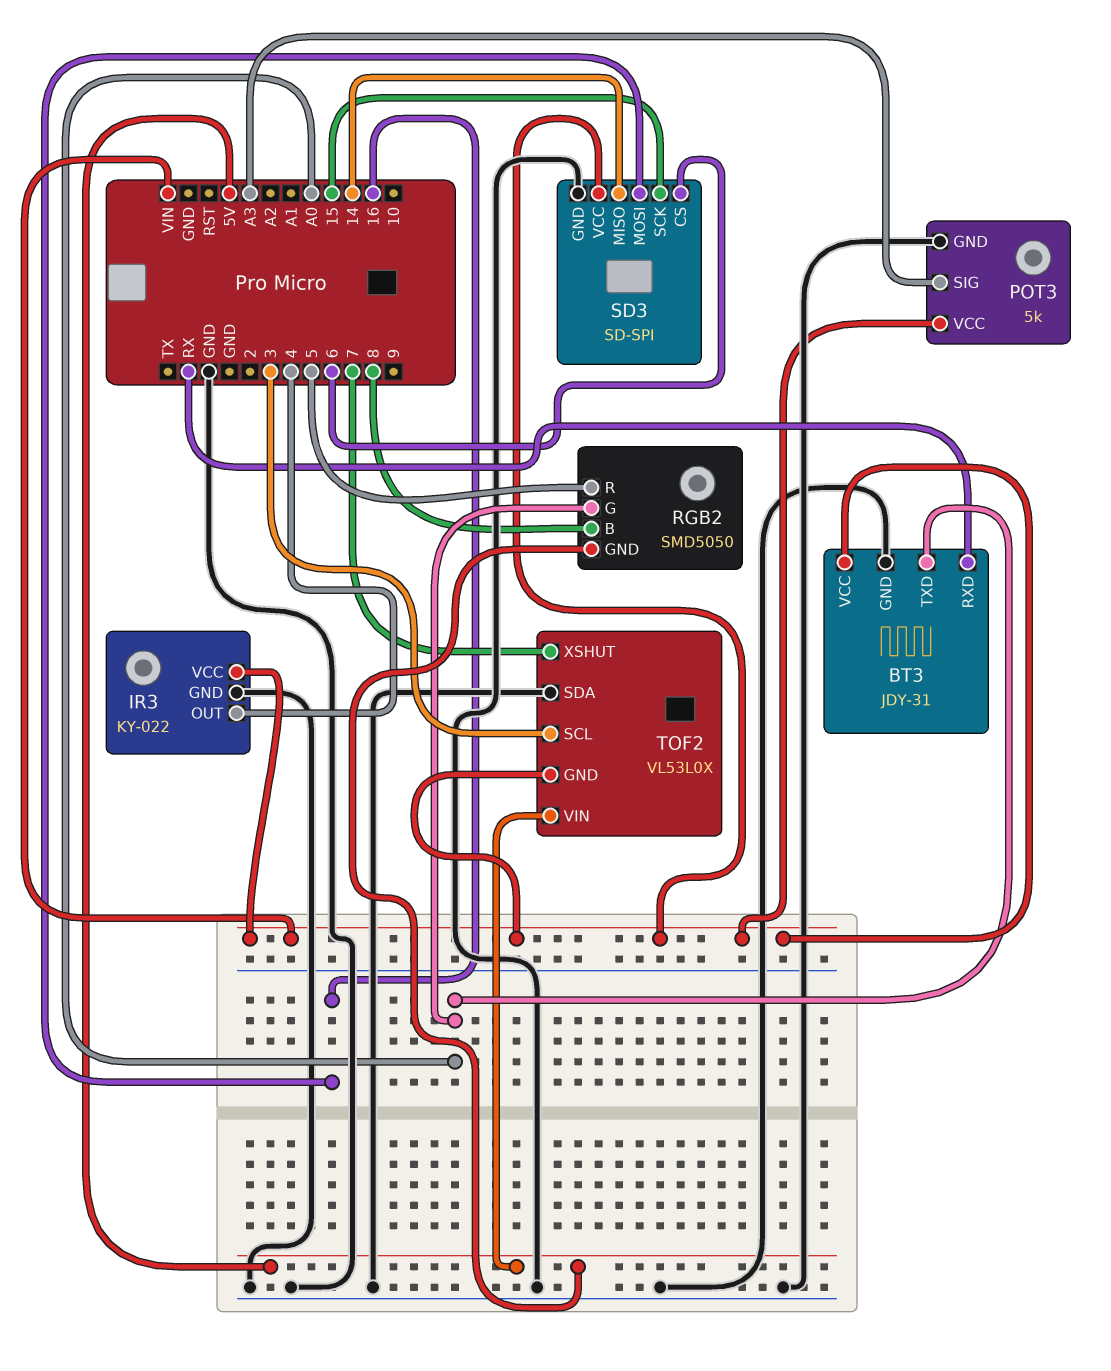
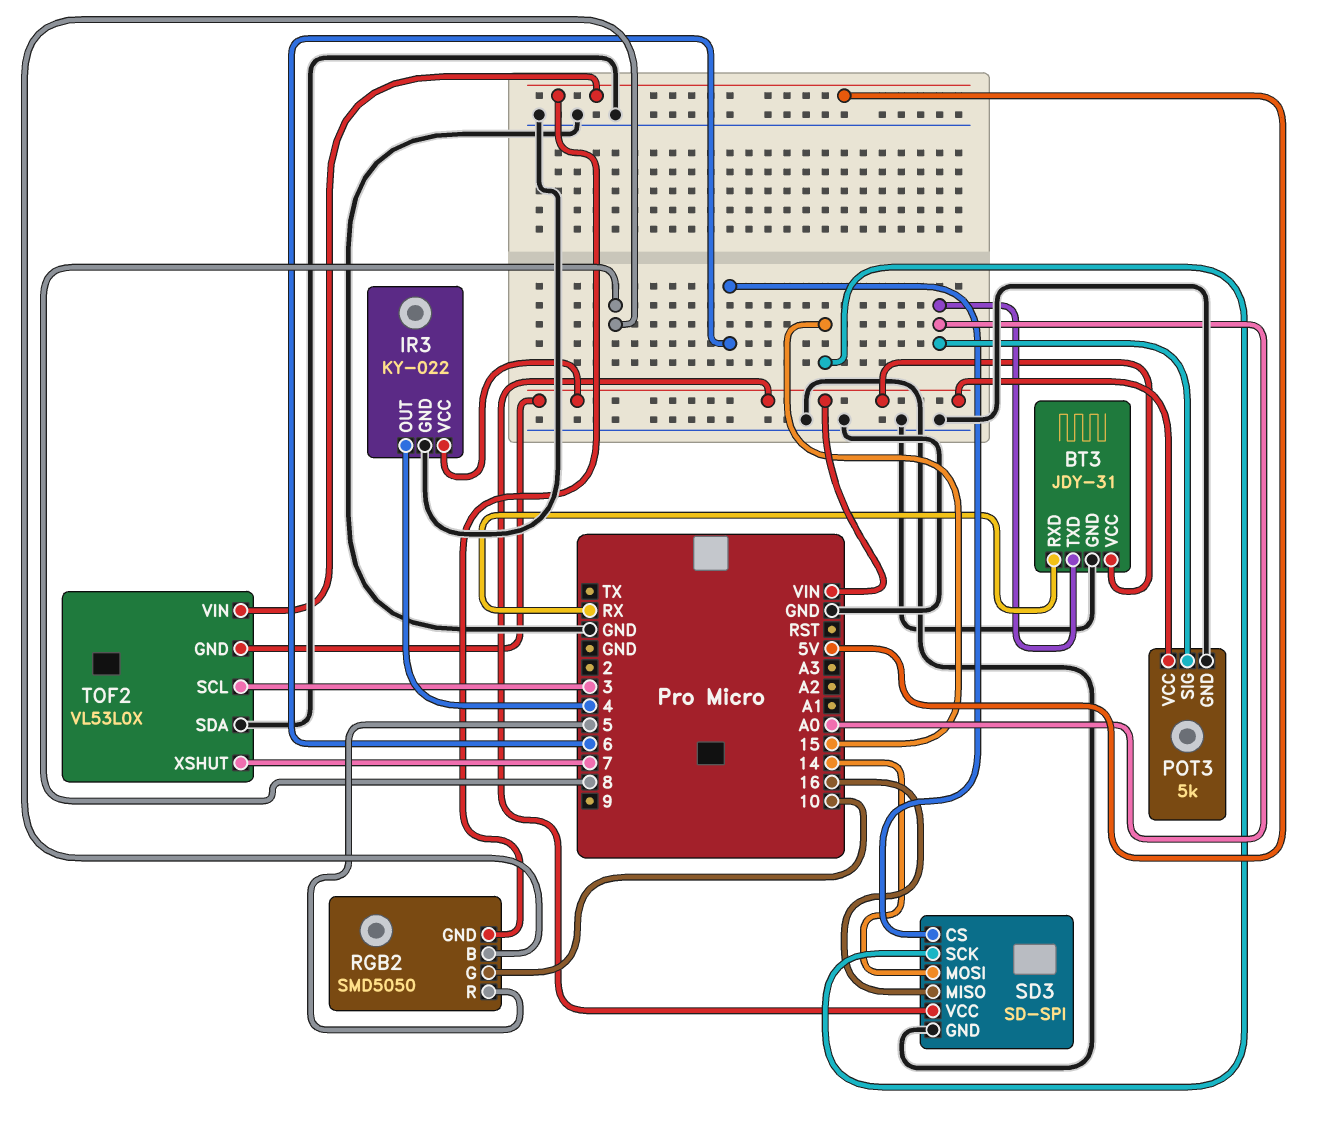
POT3 pin SIG: A3 -> A0
RGB2 pin G: A0 -> 10
SD3 pin MISO: 14 -> 16
SD3 pin MOSI: 16 -> 14

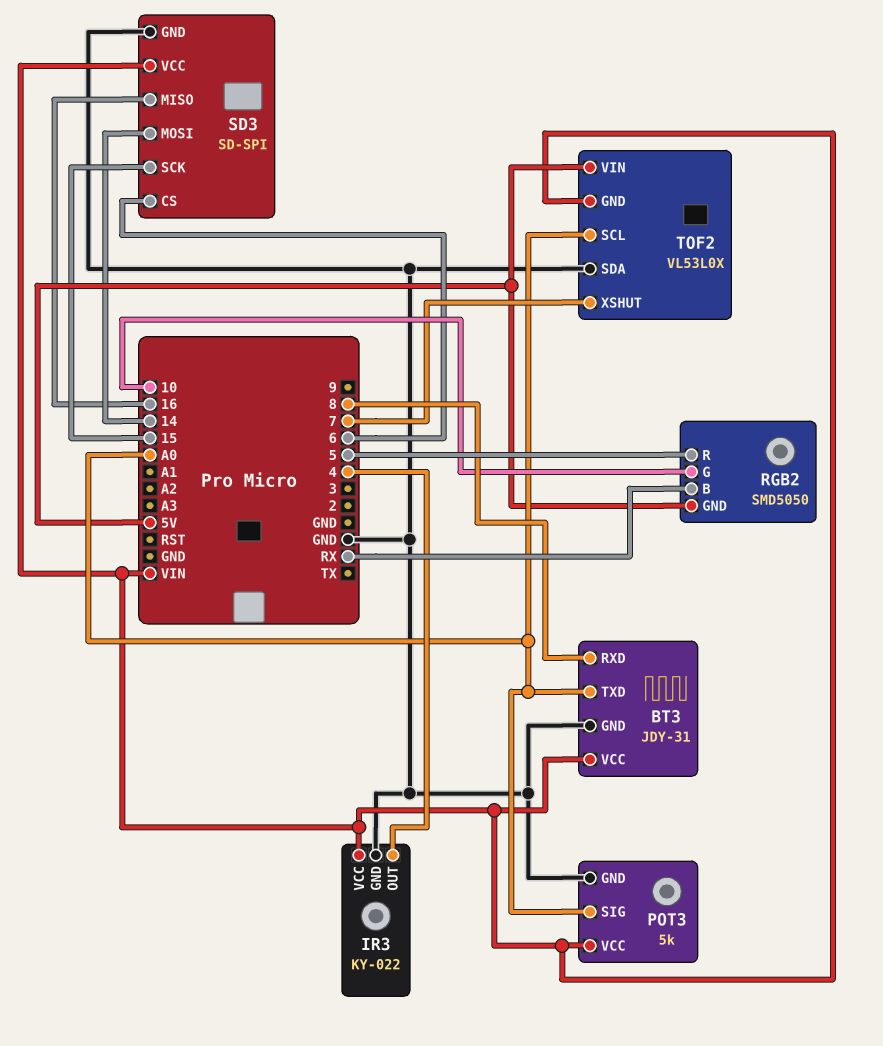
BT3 pin RXD: RX -> 8
RGB2 pin B: 8 -> RX
TOF2 pin SCL: 3 -> A0

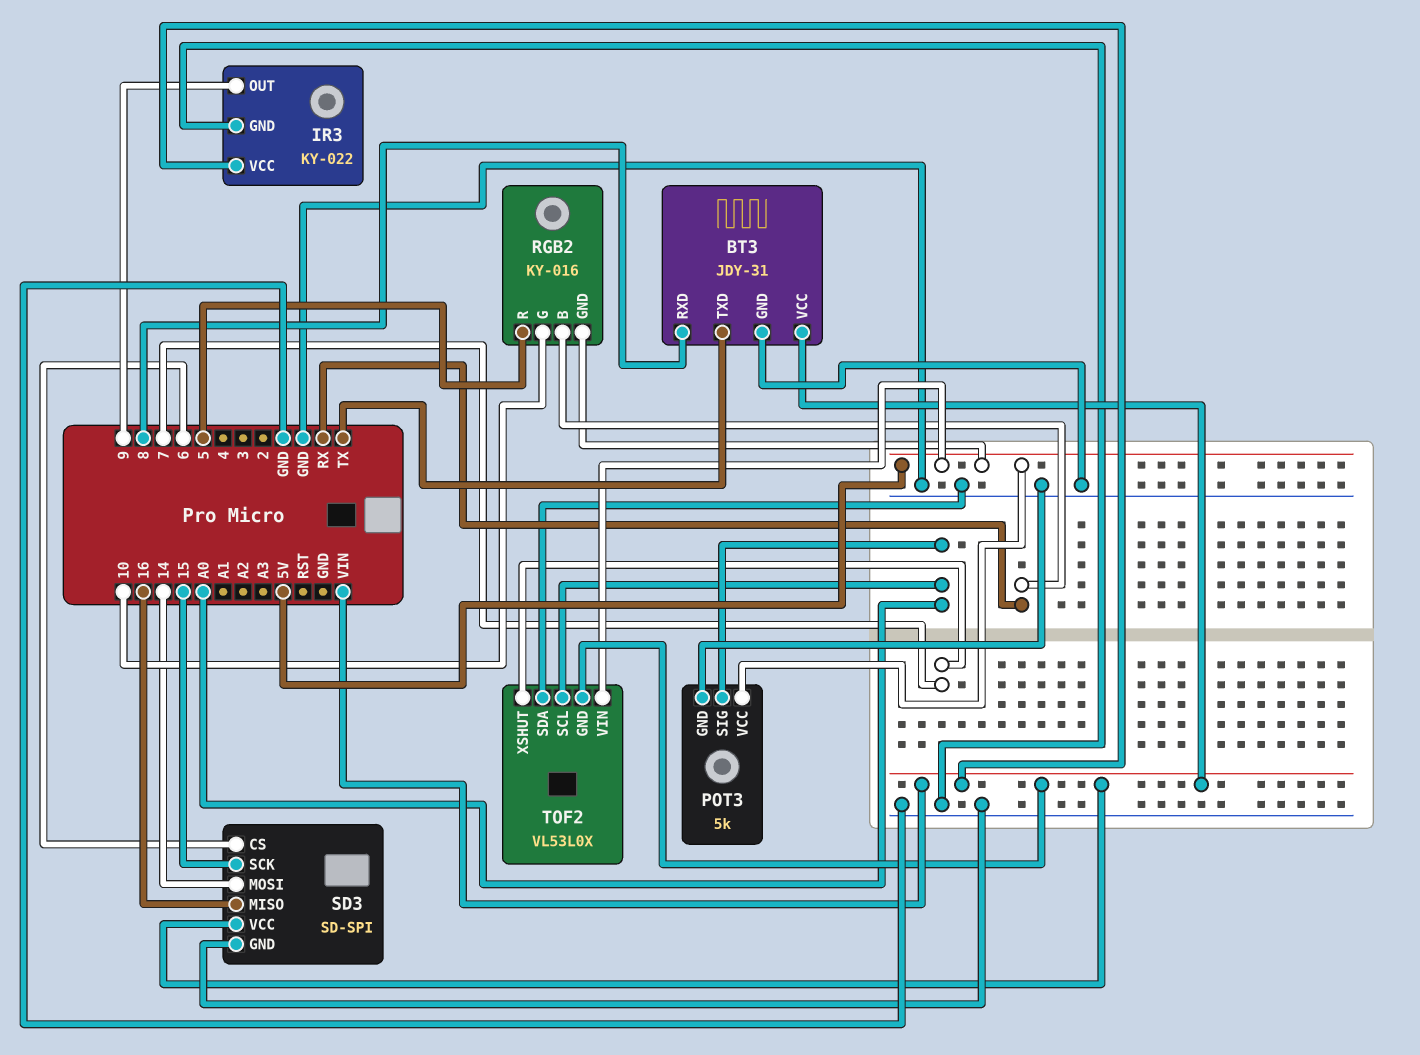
BT3 pin TXD: A0 -> TX
IR3 pin OUT: 4 -> 9
POT3 pin VCC: VIN -> 5V
RGB2: SMD5050 -> KY-016

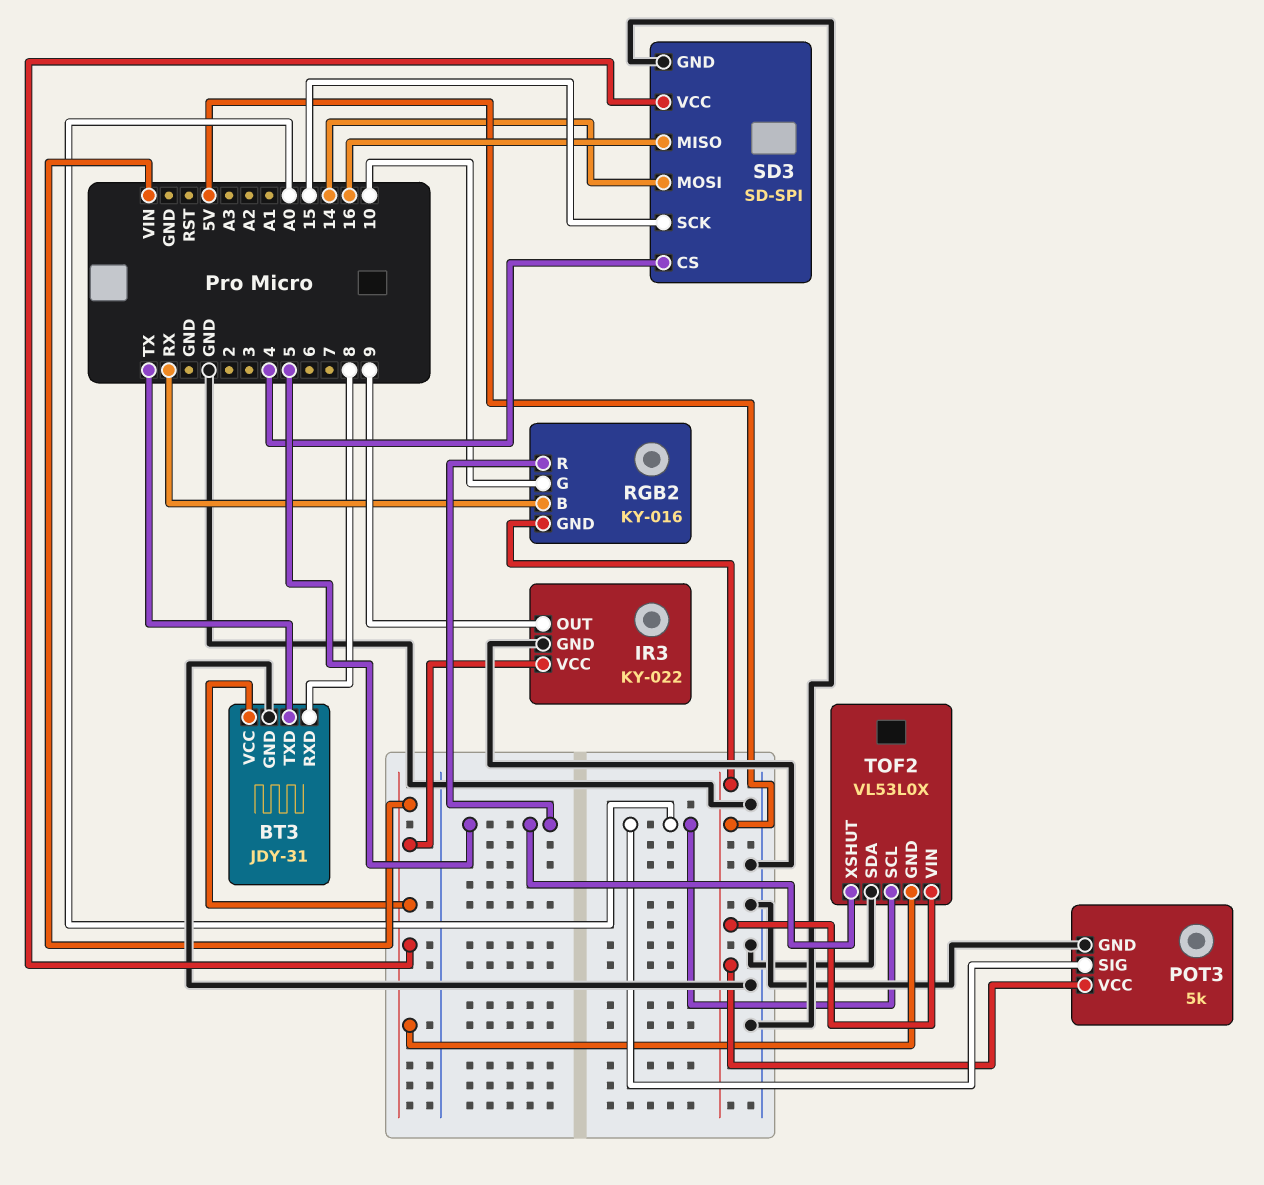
SD3 pin CS: 6 -> 4
TOF2 pin XSHUT: 7 -> 5

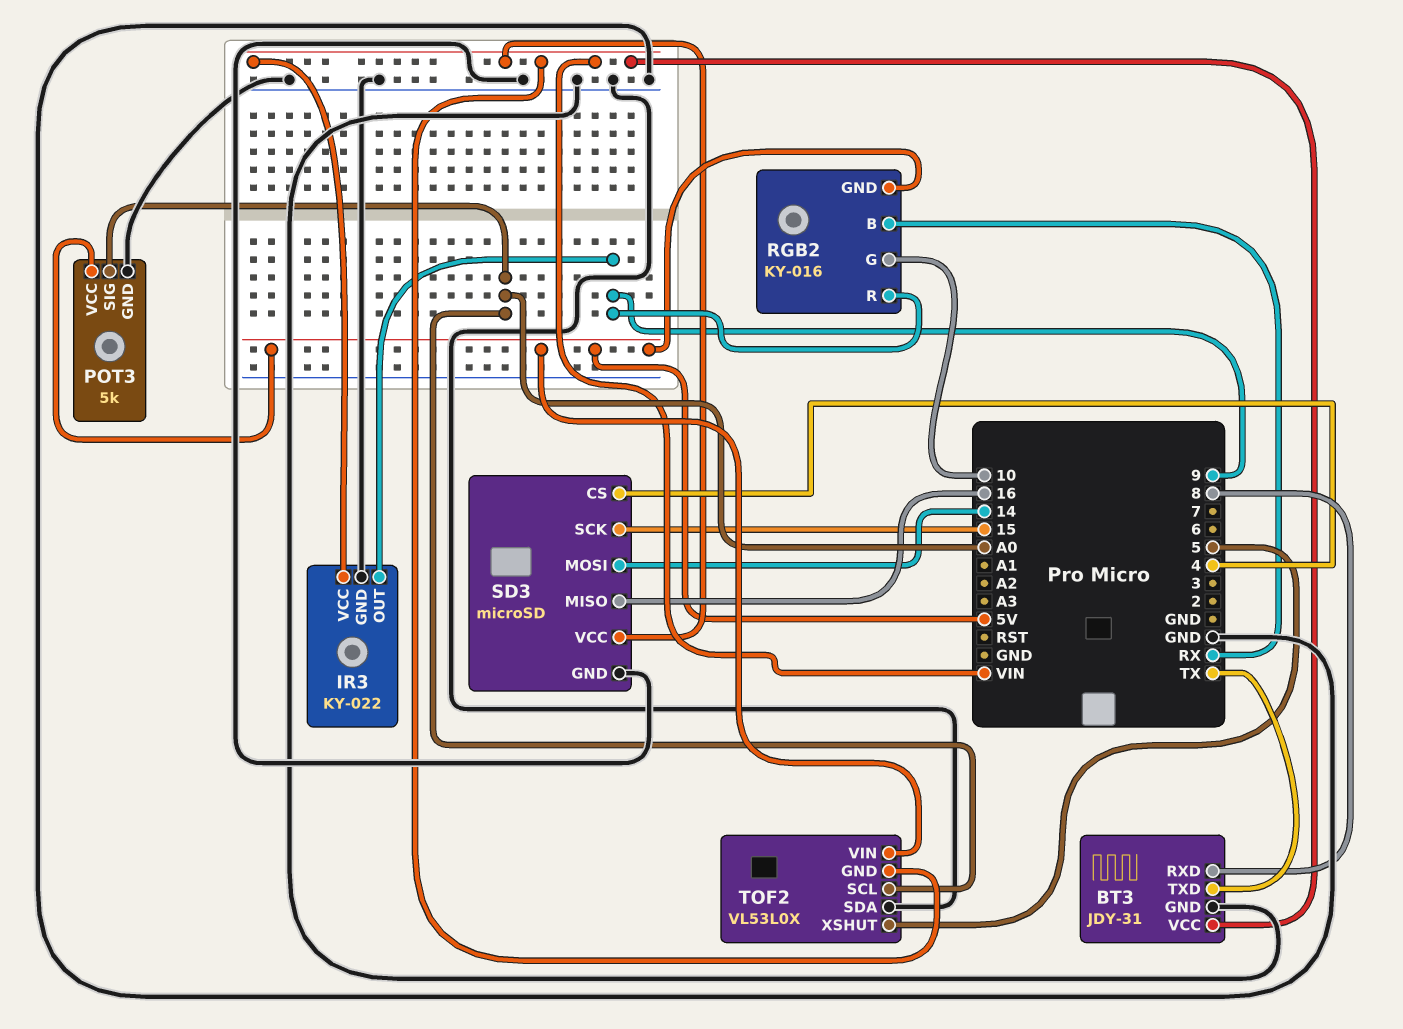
RGB2 pin R: 5 -> 9
SD3: SD-SPI -> microSD

